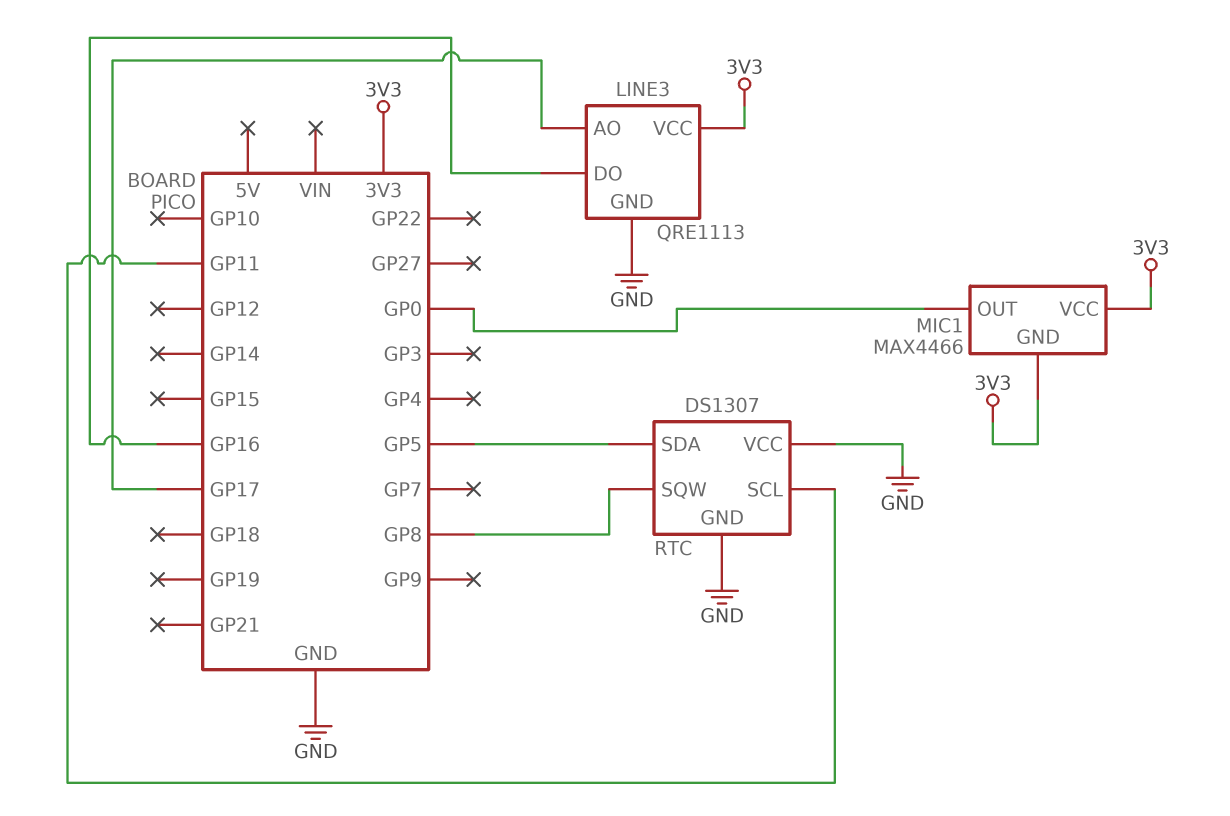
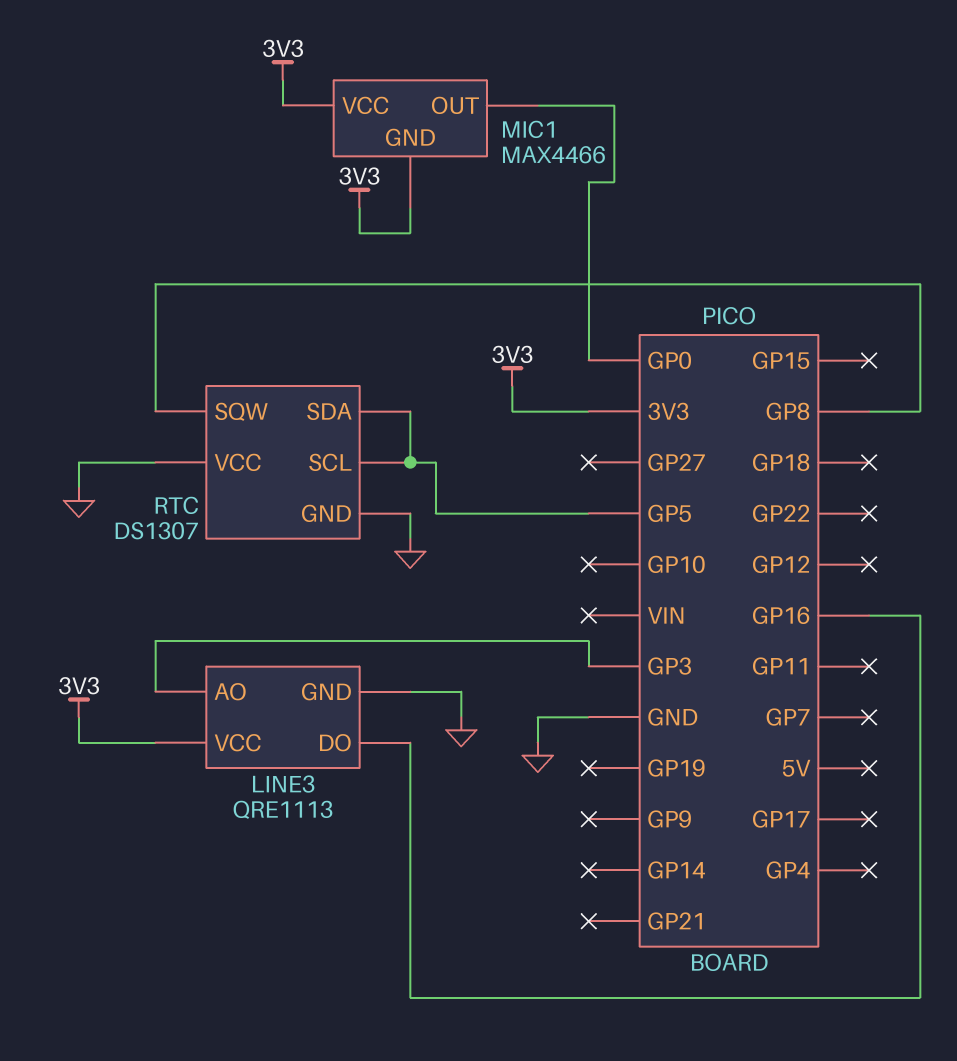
LINE3 pin AO: GP17 -> GP3
RTC pin SCL: GP11 -> GP5

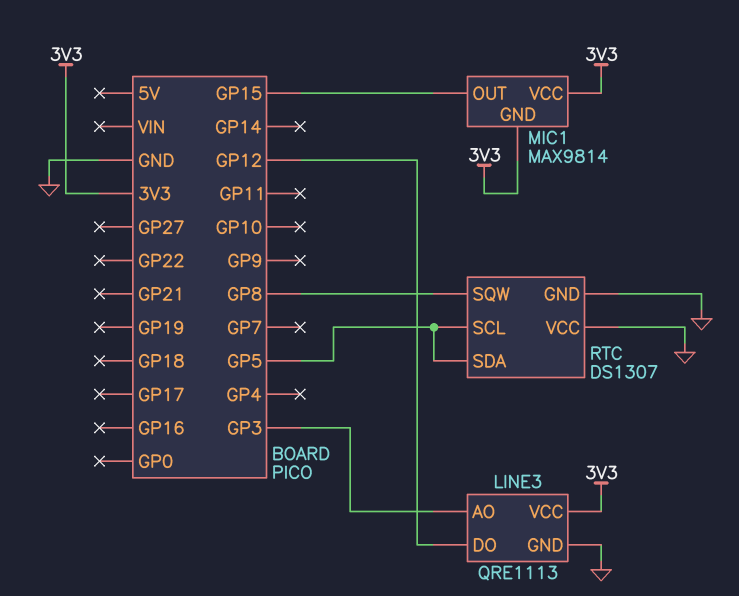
LINE3 pin DO: GP16 -> GP12
MIC1: MAX4466 -> MAX9814
MIC1 pin OUT: GP0 -> GP15

